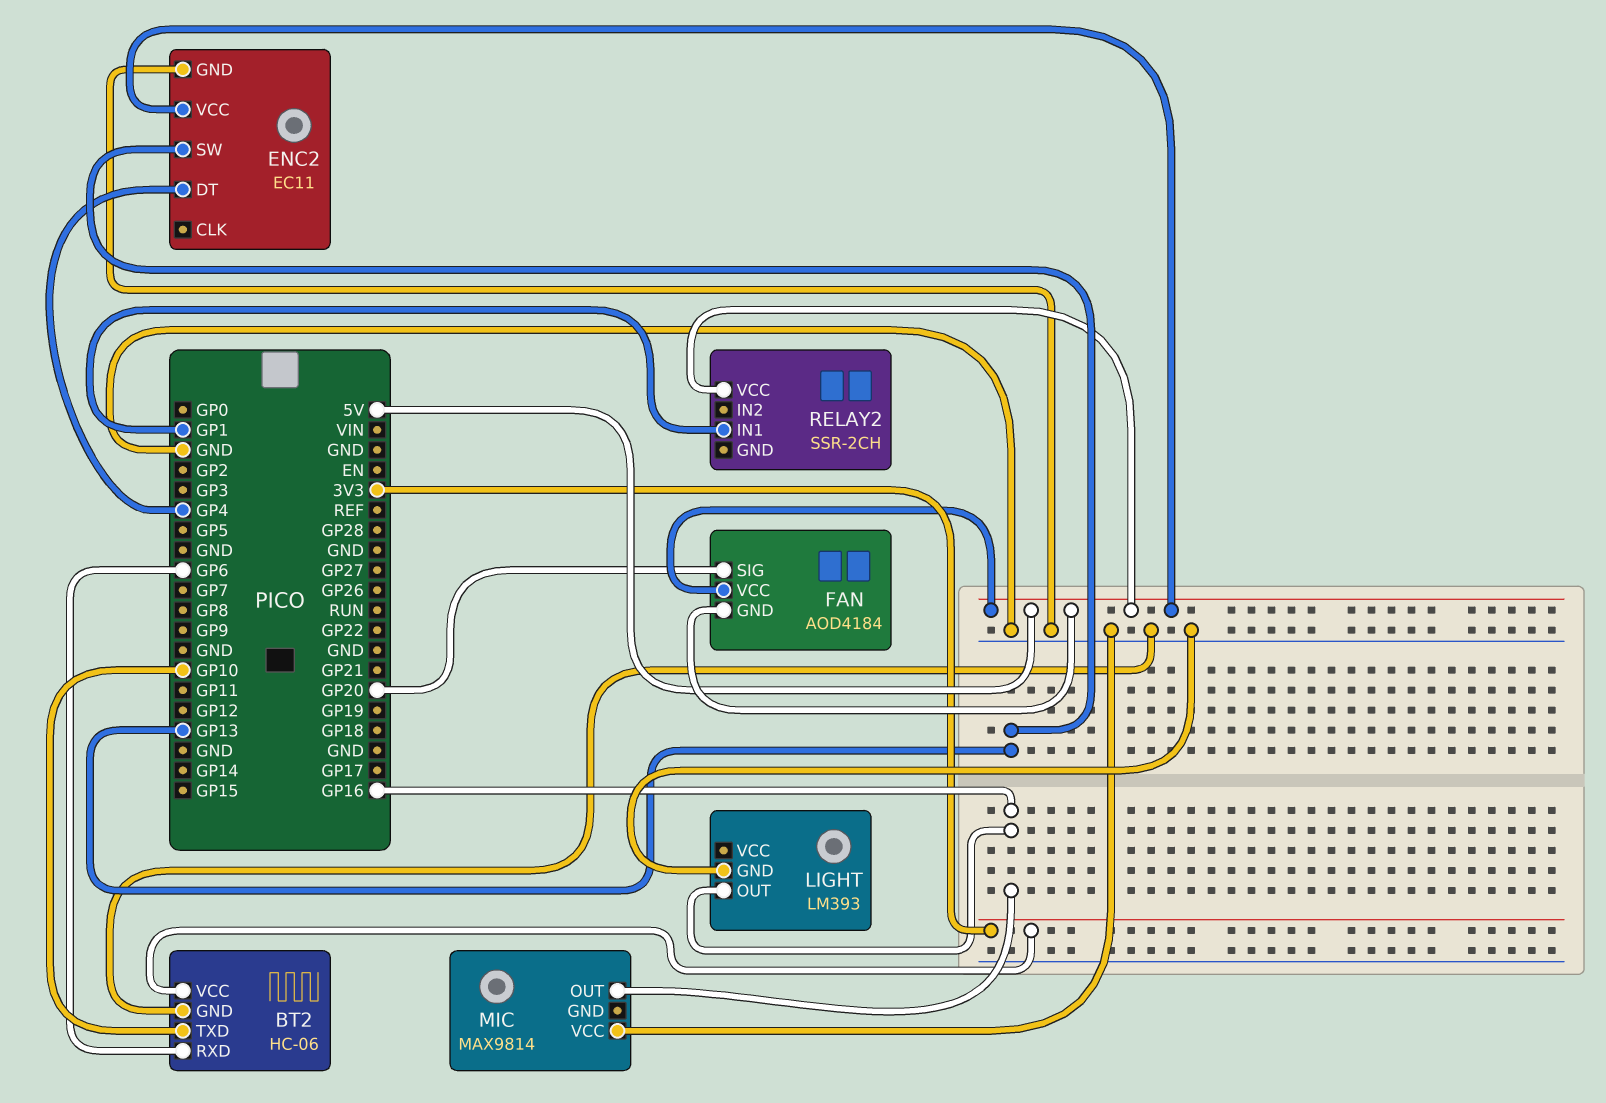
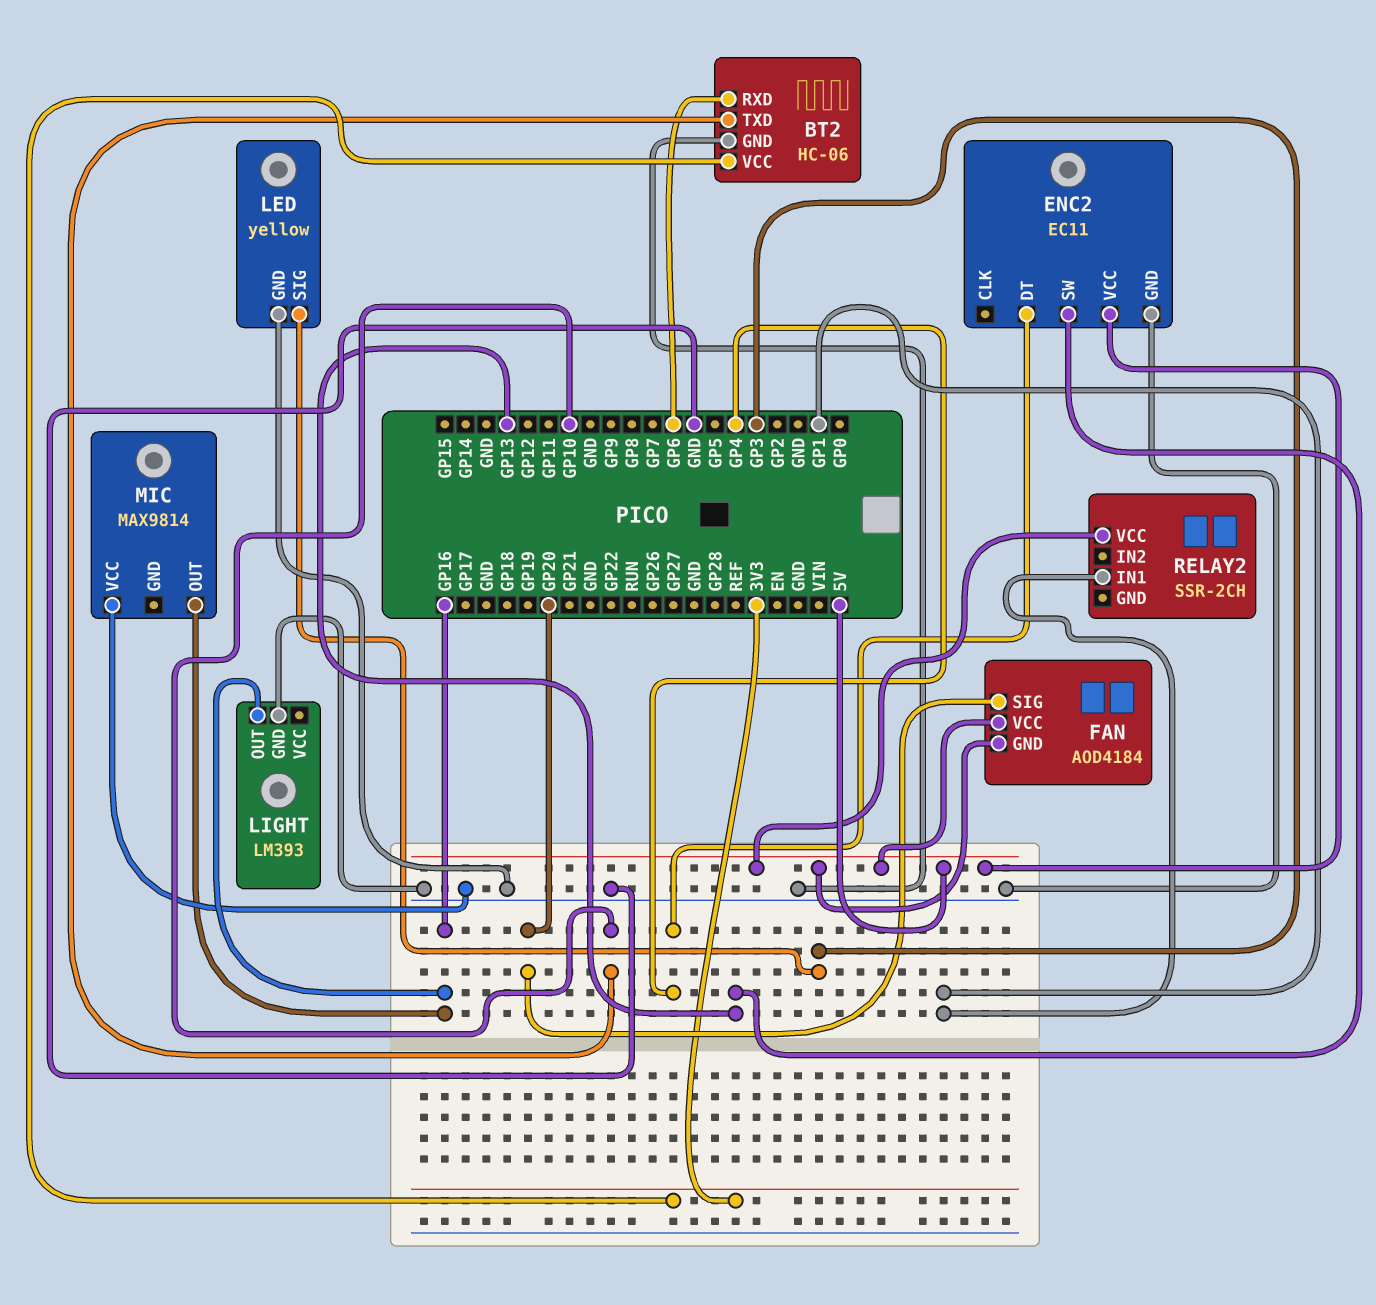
LED: none -> yellow
LED pin GND: none -> GND
LED pin SIG: none -> GP3

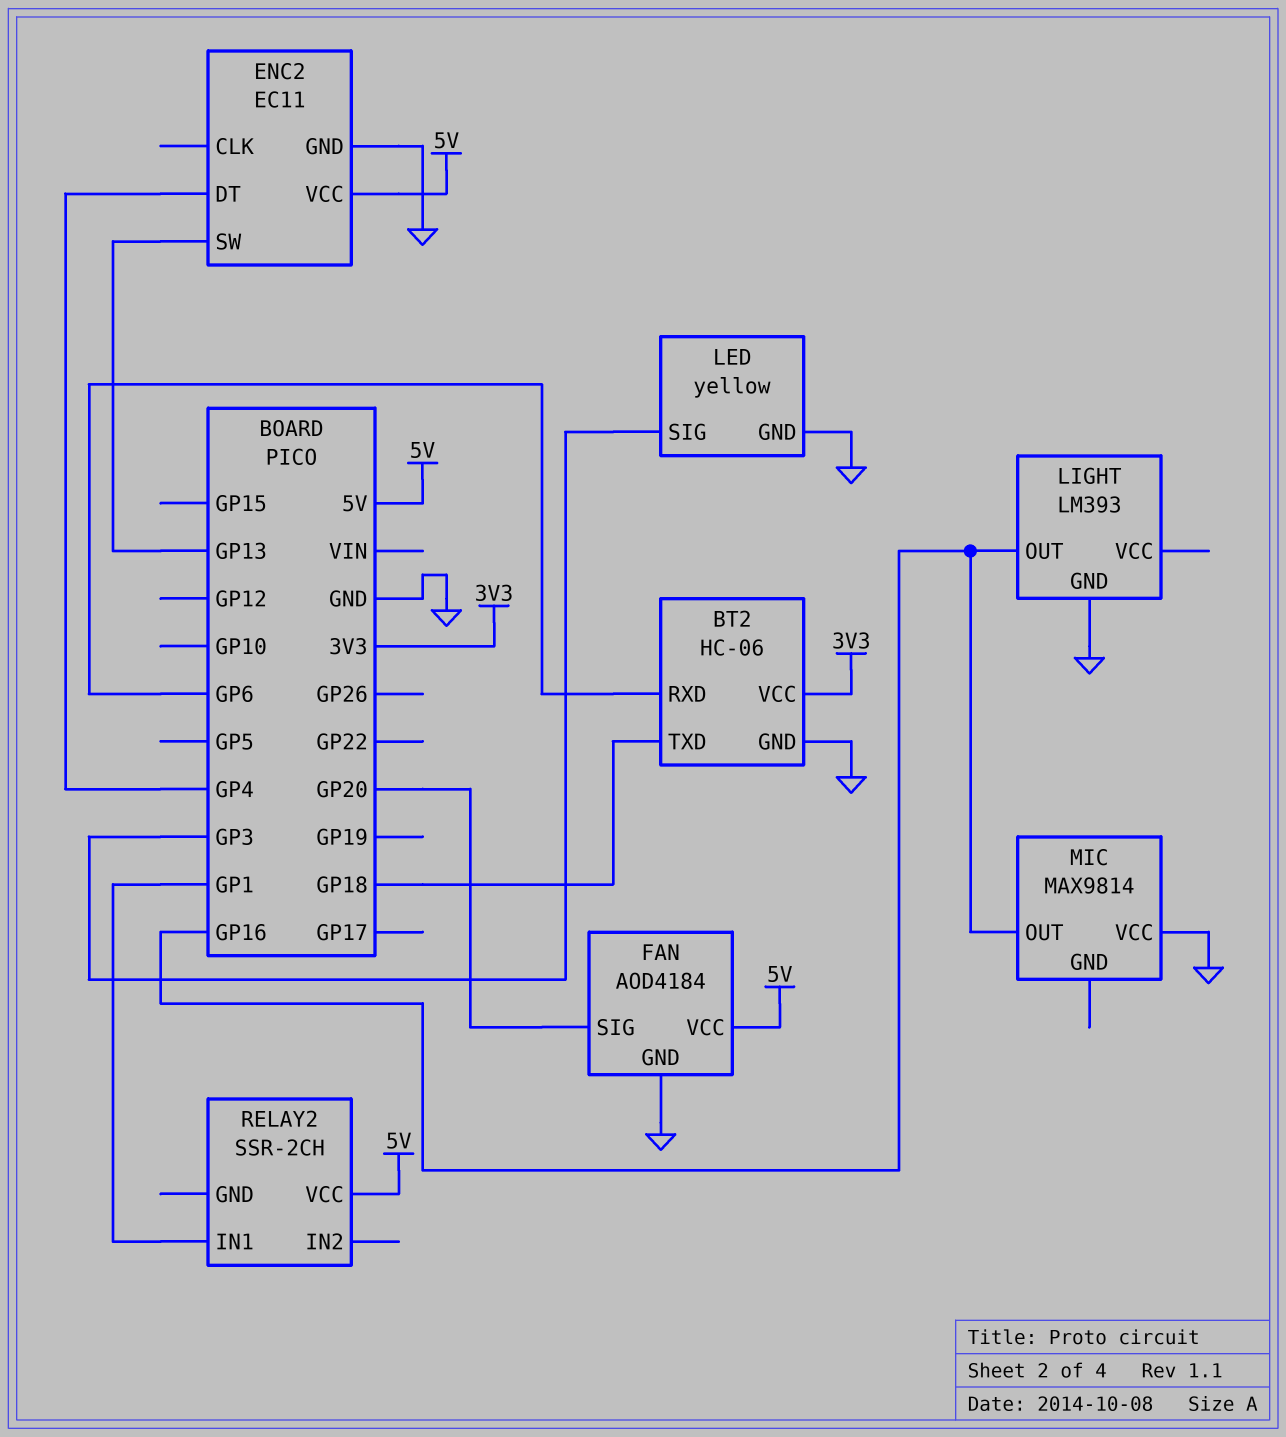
BT2 pin TXD: GP10 -> GP18
FAN pin GND: 5V -> GND

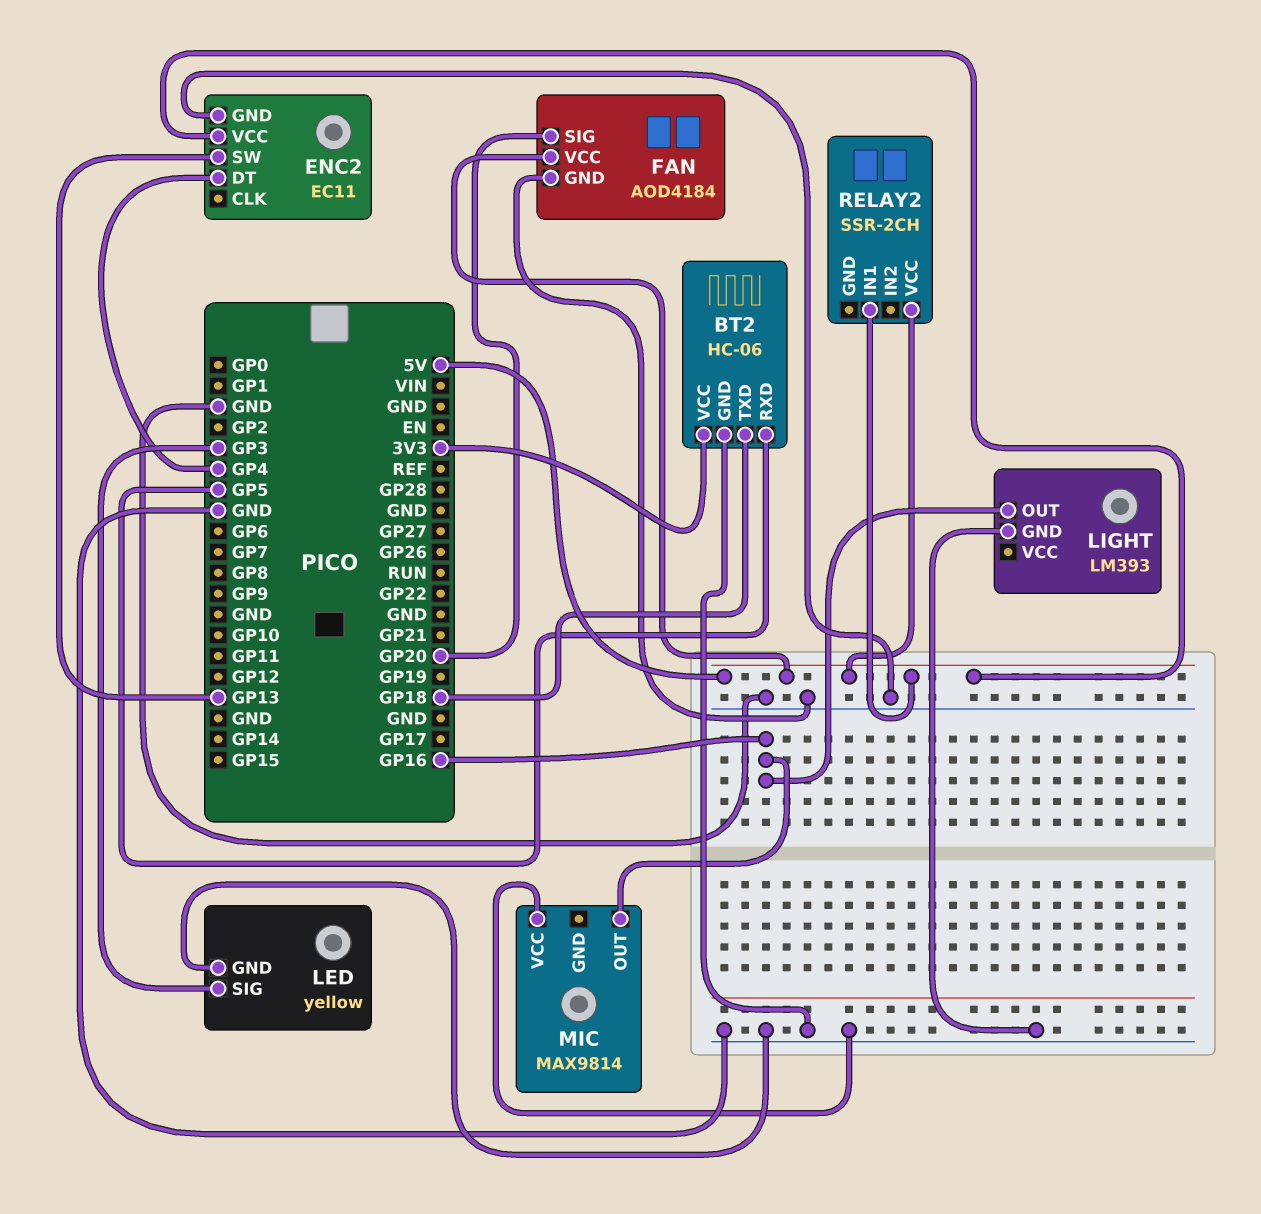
BT2 pin RXD: GP6 -> GP5
RELAY2 pin IN1: GP1 -> 5V

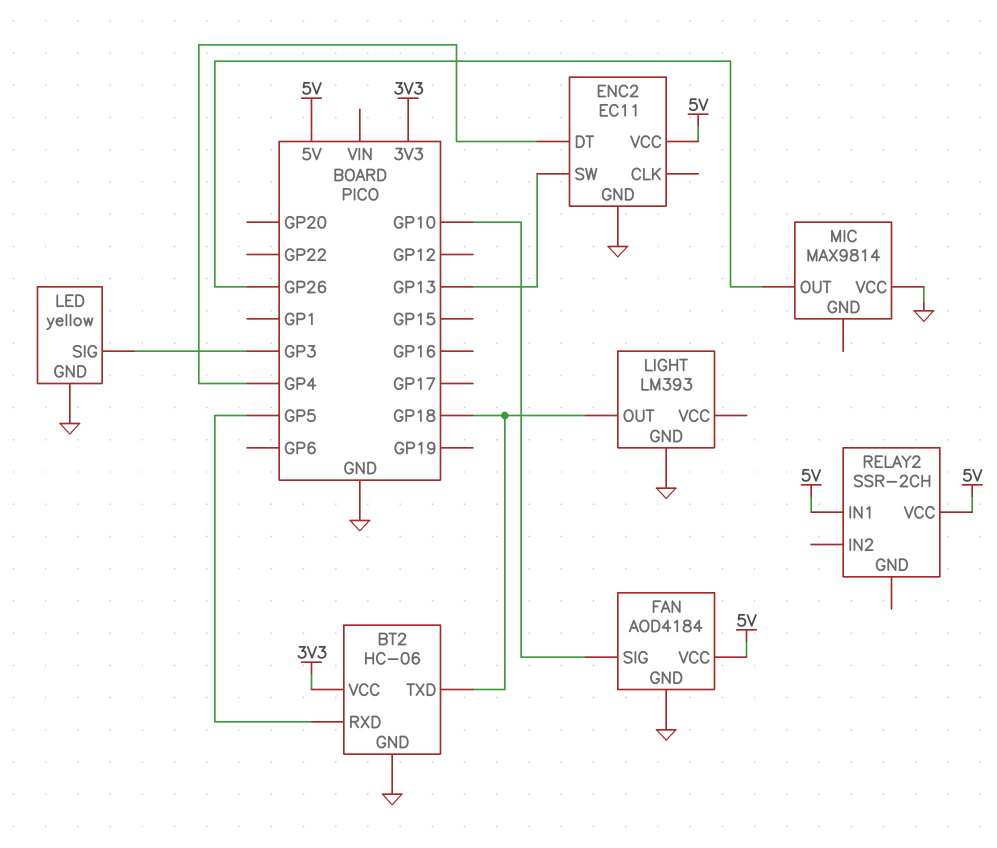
FAN pin SIG: GP20 -> GP10
LIGHT pin OUT: GP16 -> GP18
MIC pin OUT: GP16 -> GP26

